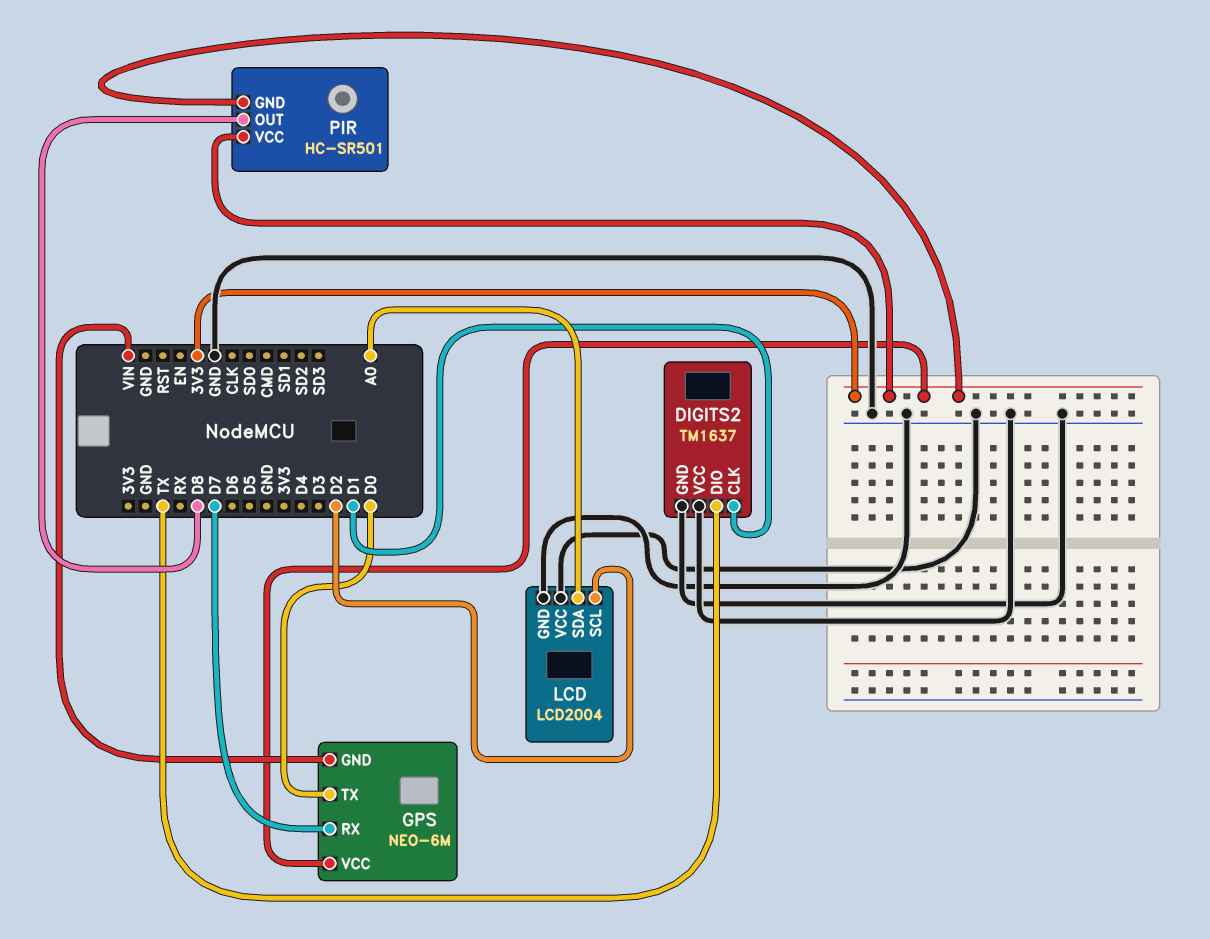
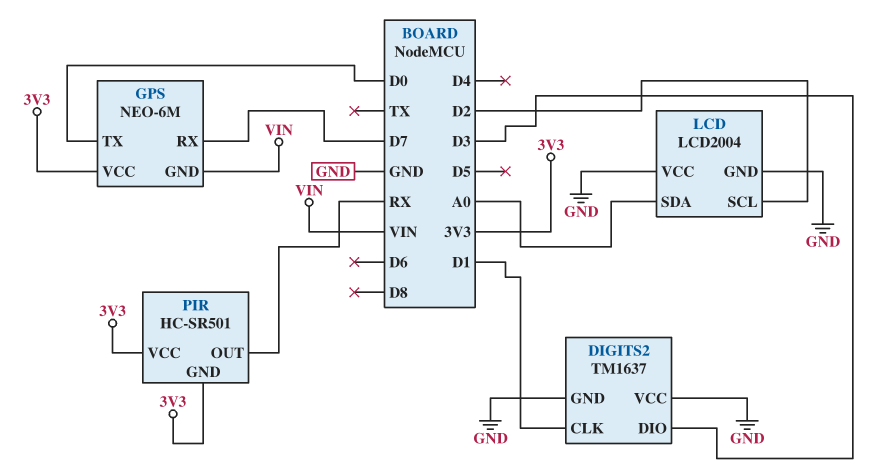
DIGITS2 pin DIO: TX -> D3
PIR pin OUT: D8 -> RX

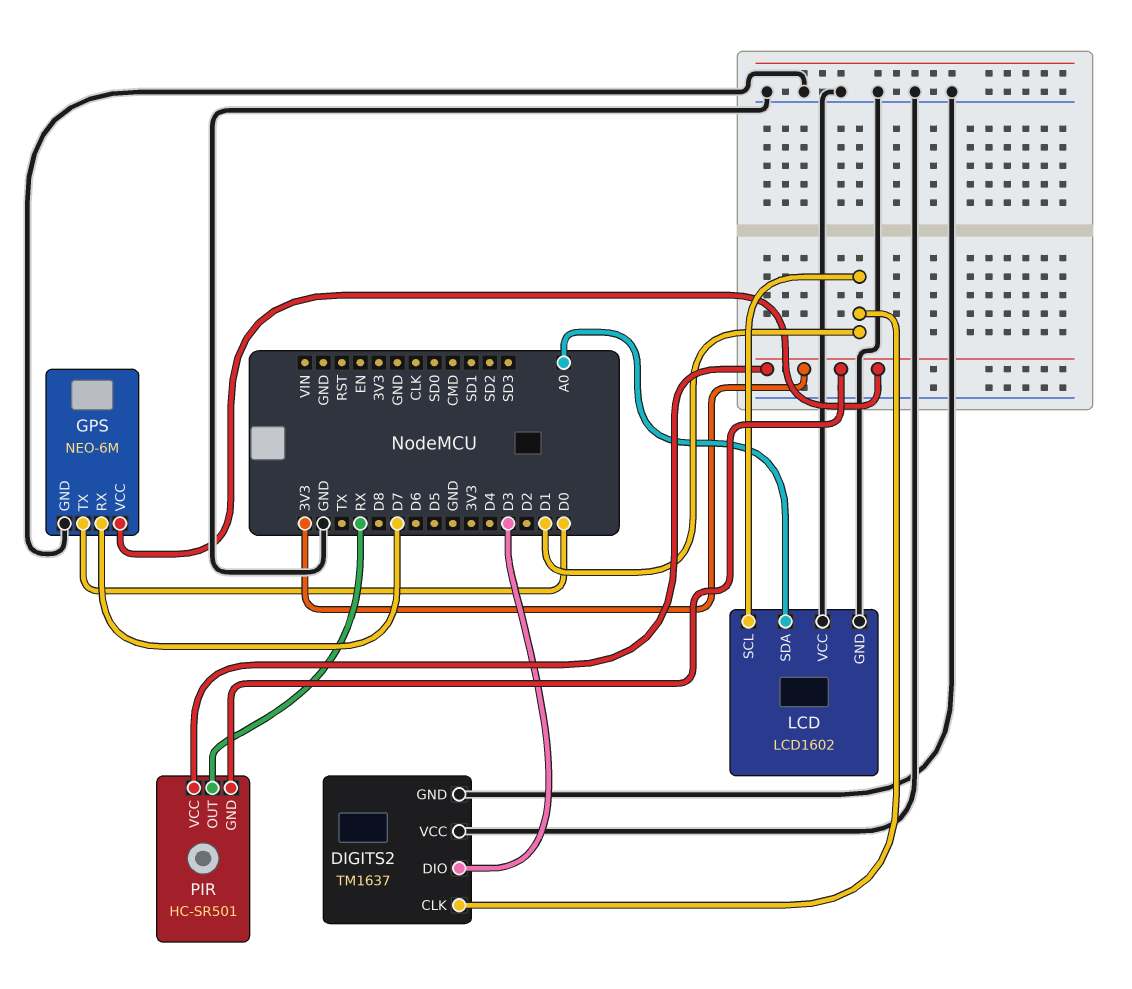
GPS pin GND: VIN -> GND
LCD: LCD2004 -> LCD1602
LCD pin SCL: D2 -> D1

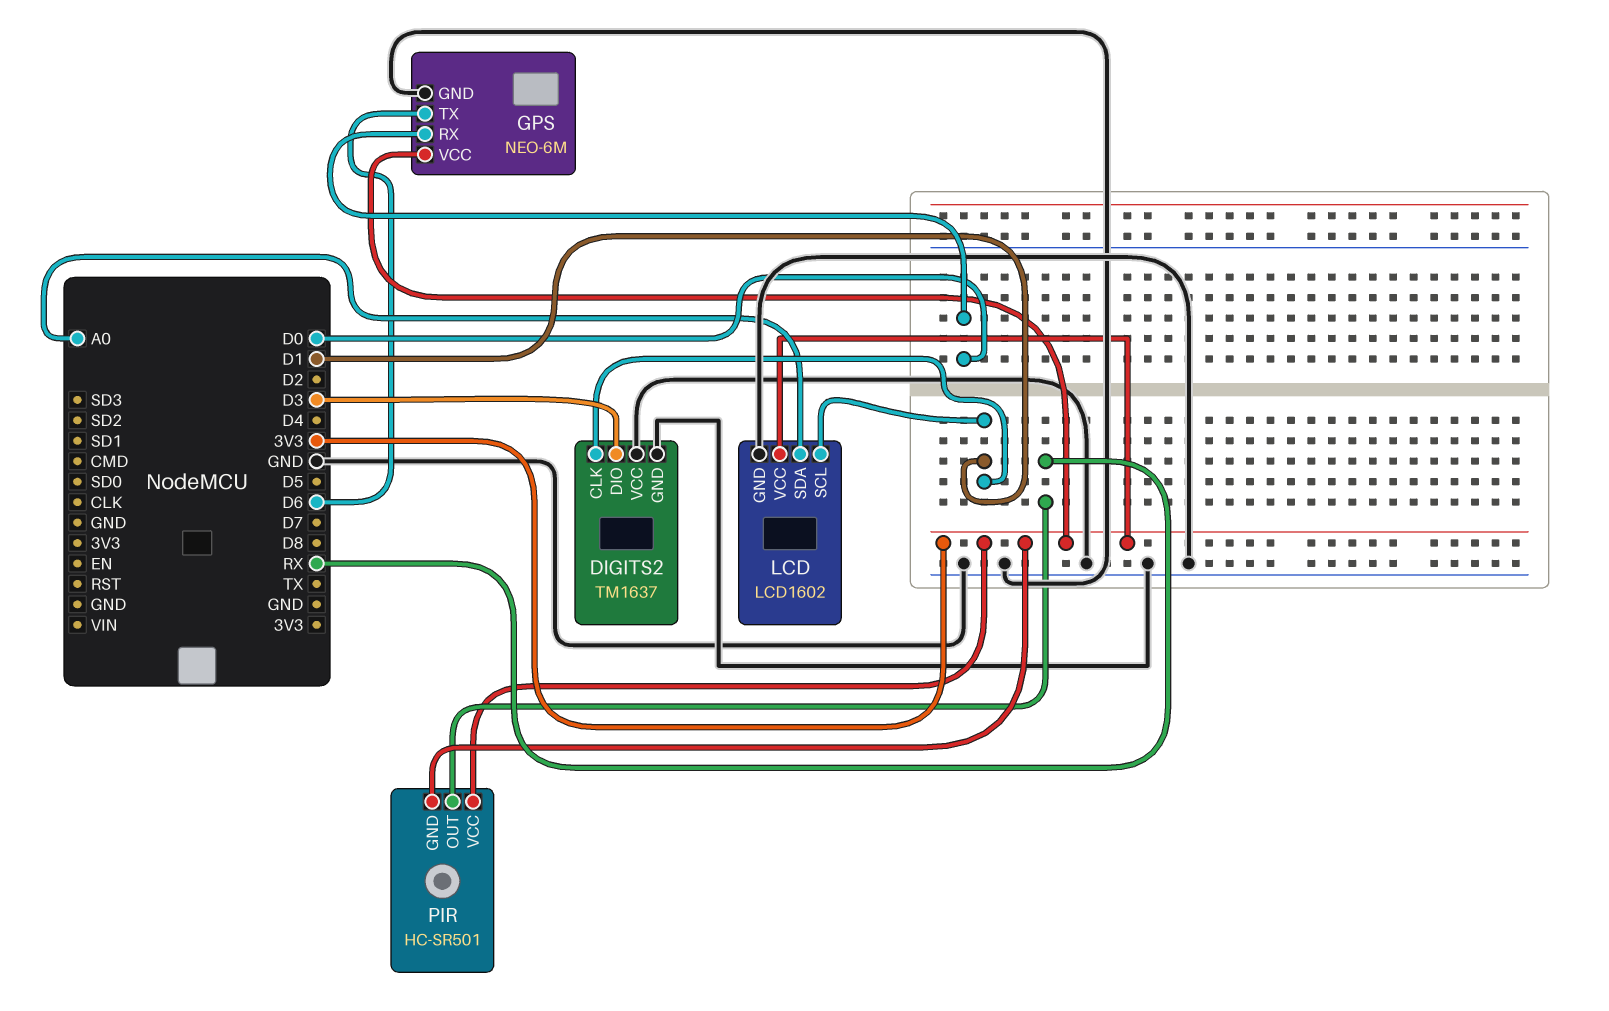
GPS pin RX: D7 -> D0
GPS pin TX: D0 -> D6
LCD pin VCC: GND -> 3V3

